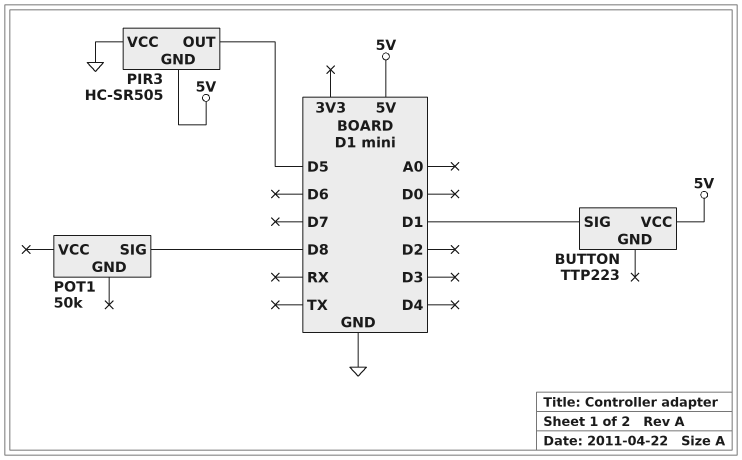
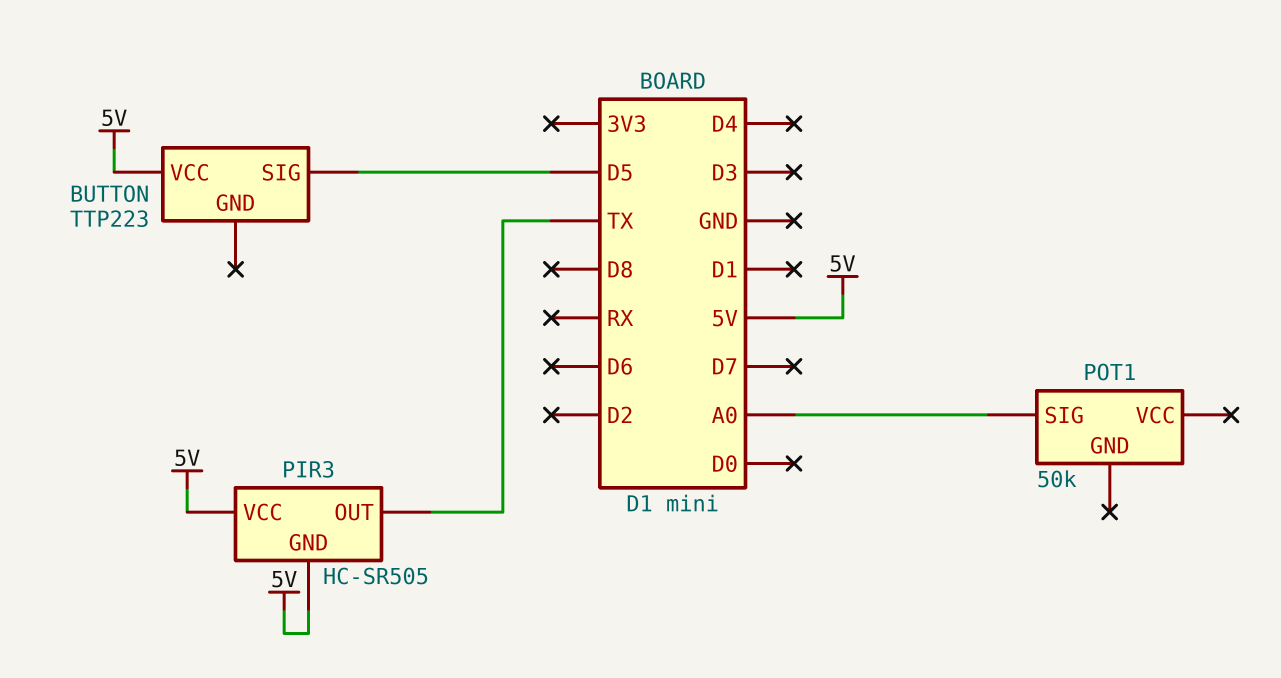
BUTTON pin SIG: D1 -> D5
PIR3 pin OUT: D5 -> TX
PIR3 pin VCC: GND -> 5V
POT1 pin SIG: D8 -> A0

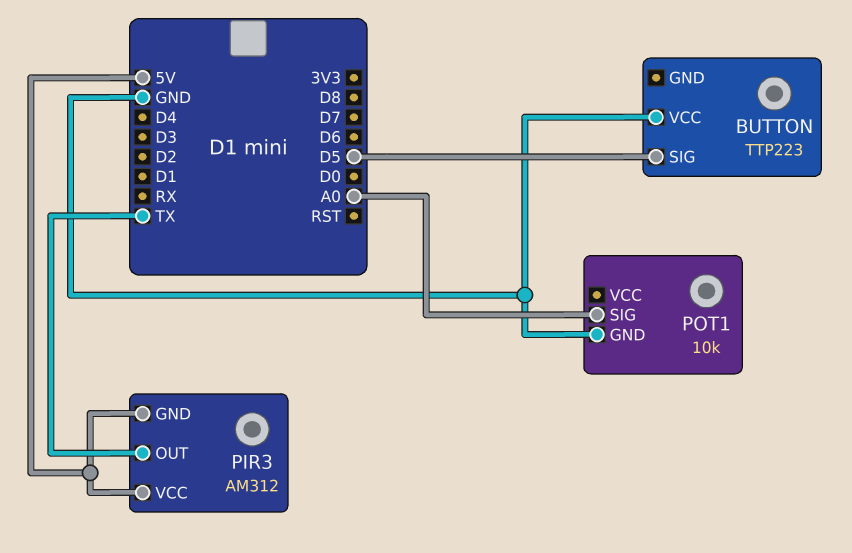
BUTTON pin VCC: 5V -> GND
PIR3: HC-SR505 -> AM312
POT1: 50k -> 10k
POT1 pin GND: none -> GND

